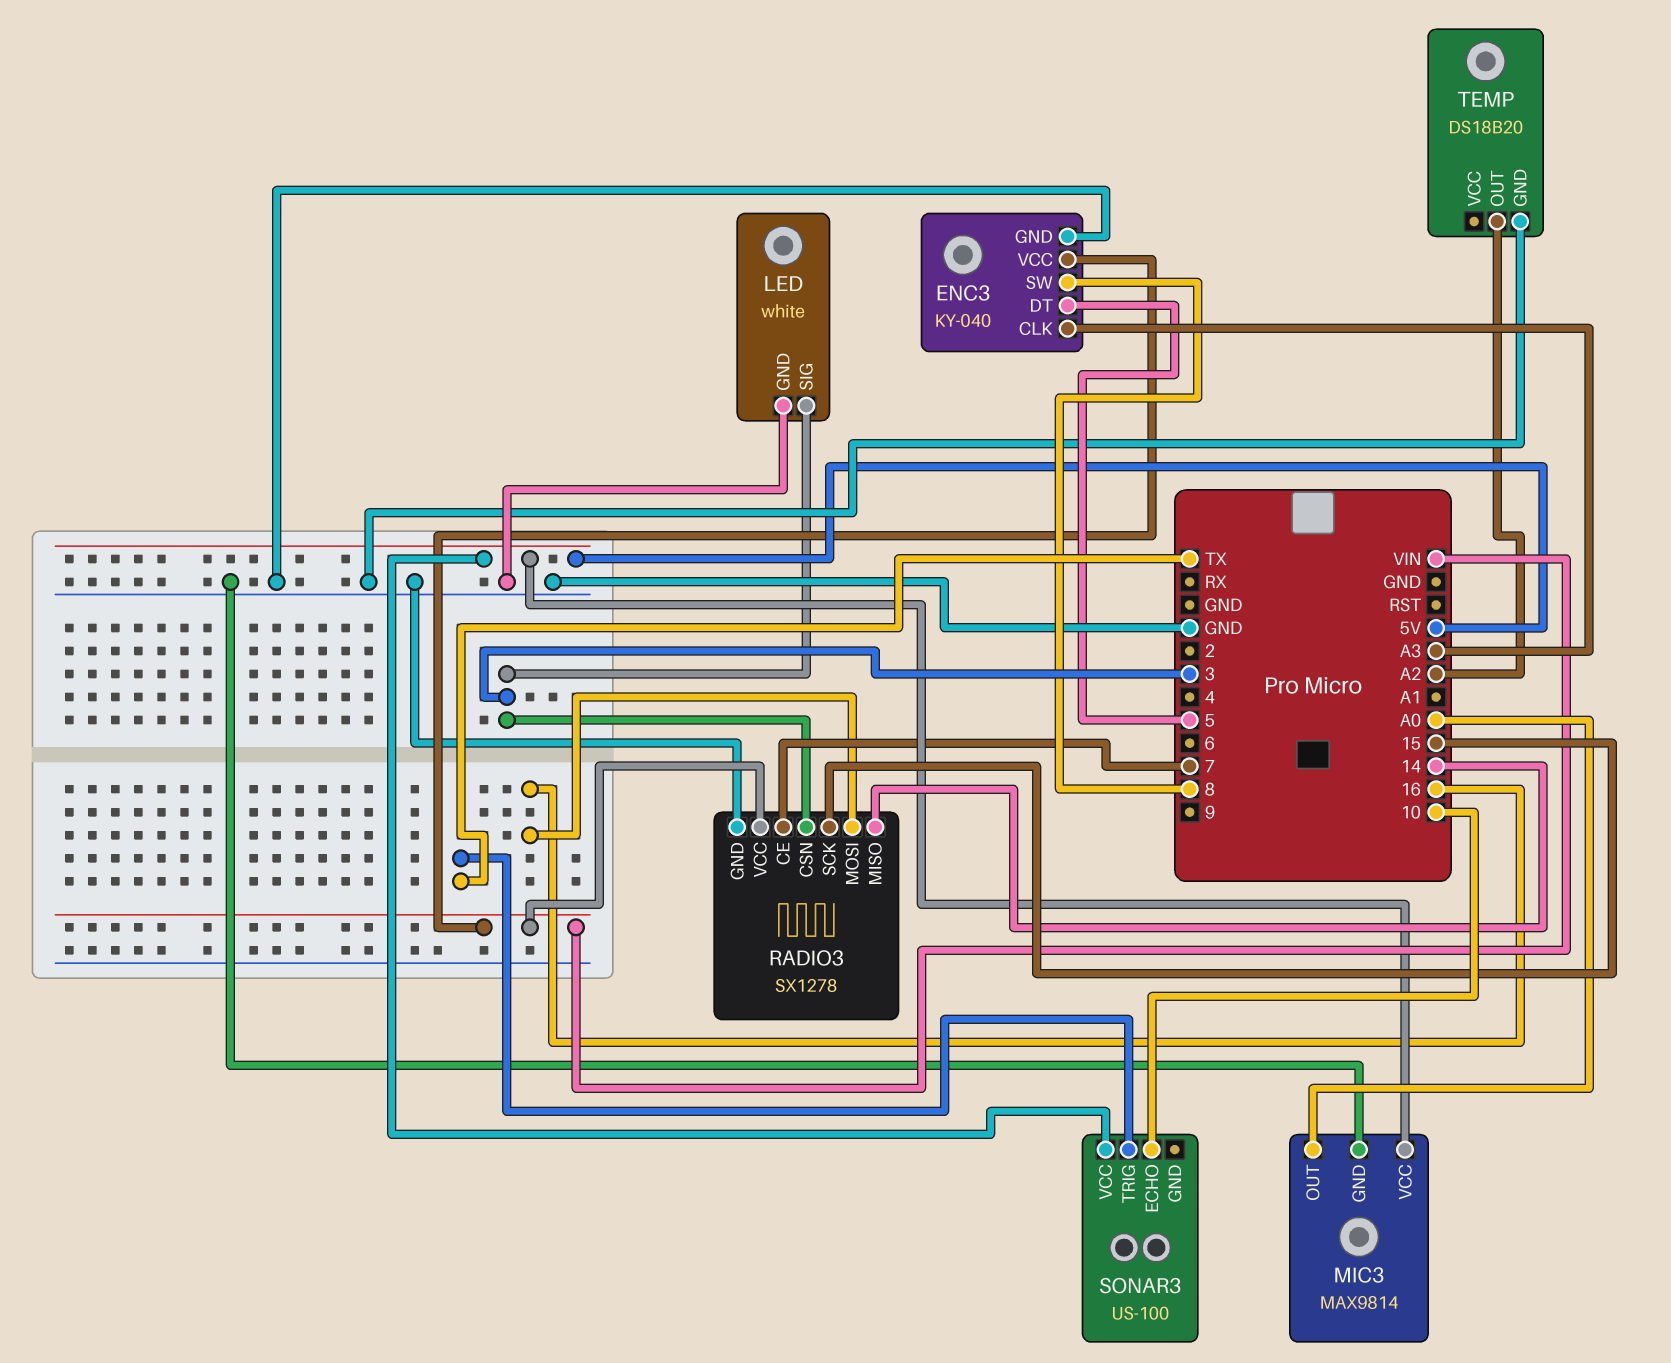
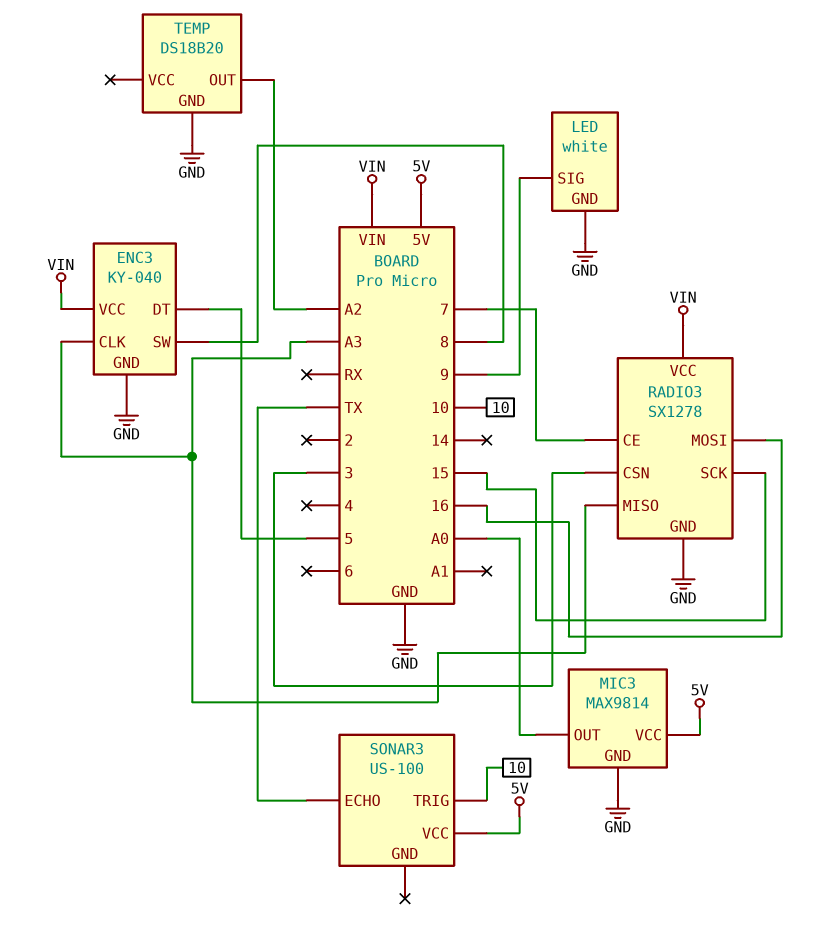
LED pin SIG: 3 -> 9
RADIO3 pin MISO: 14 -> A3
SONAR3 pin ECHO: 10 -> TX
SONAR3 pin TRIG: TX -> 10

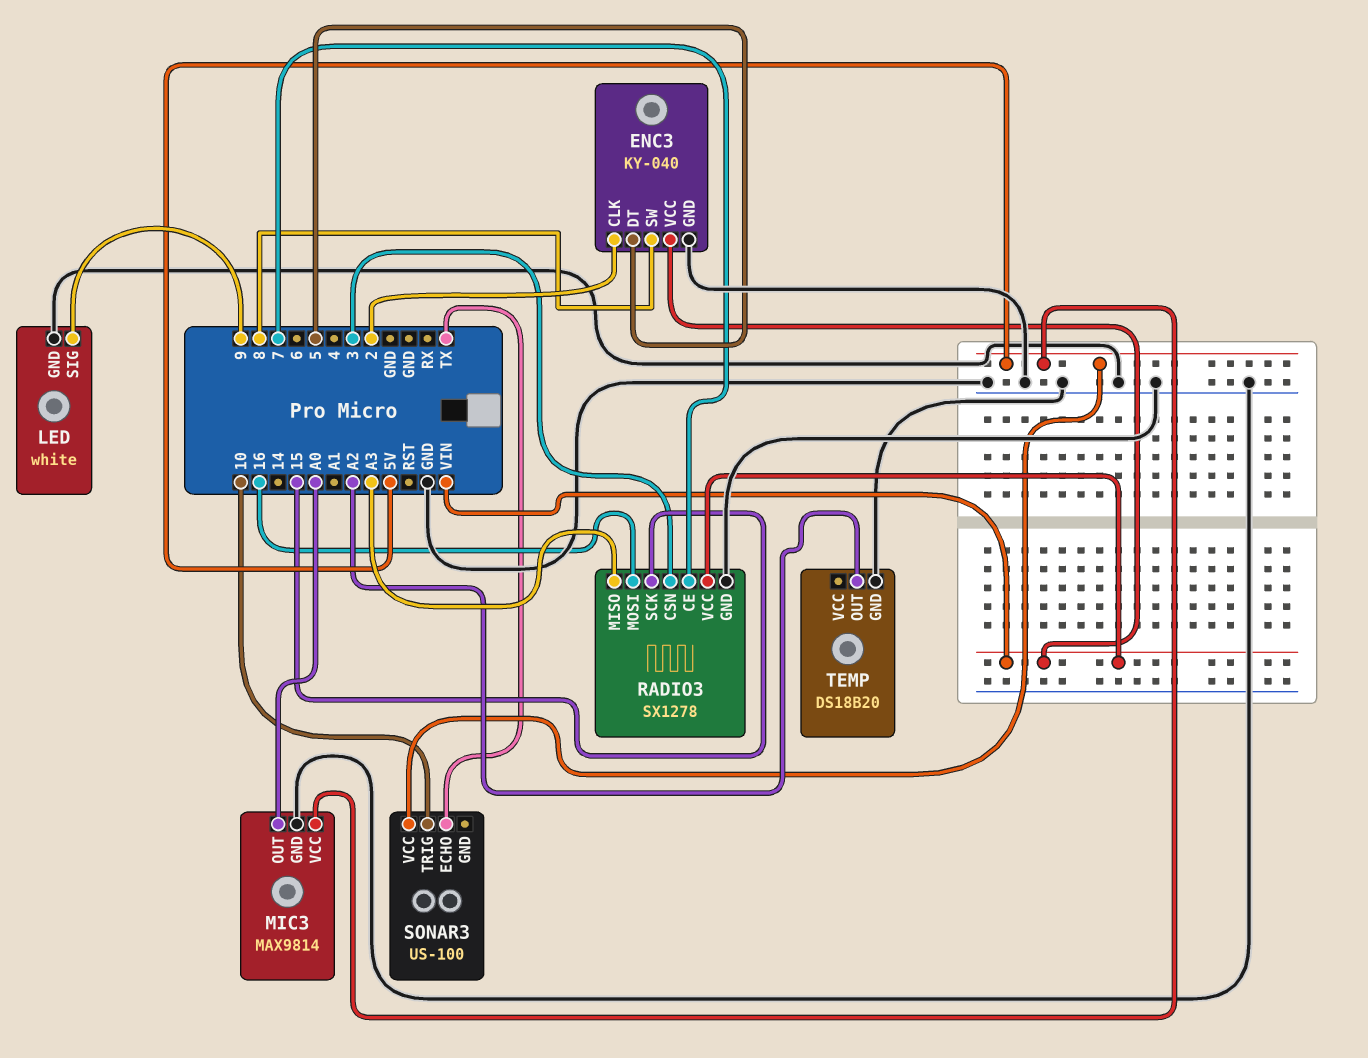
ENC3 pin CLK: A3 -> 2

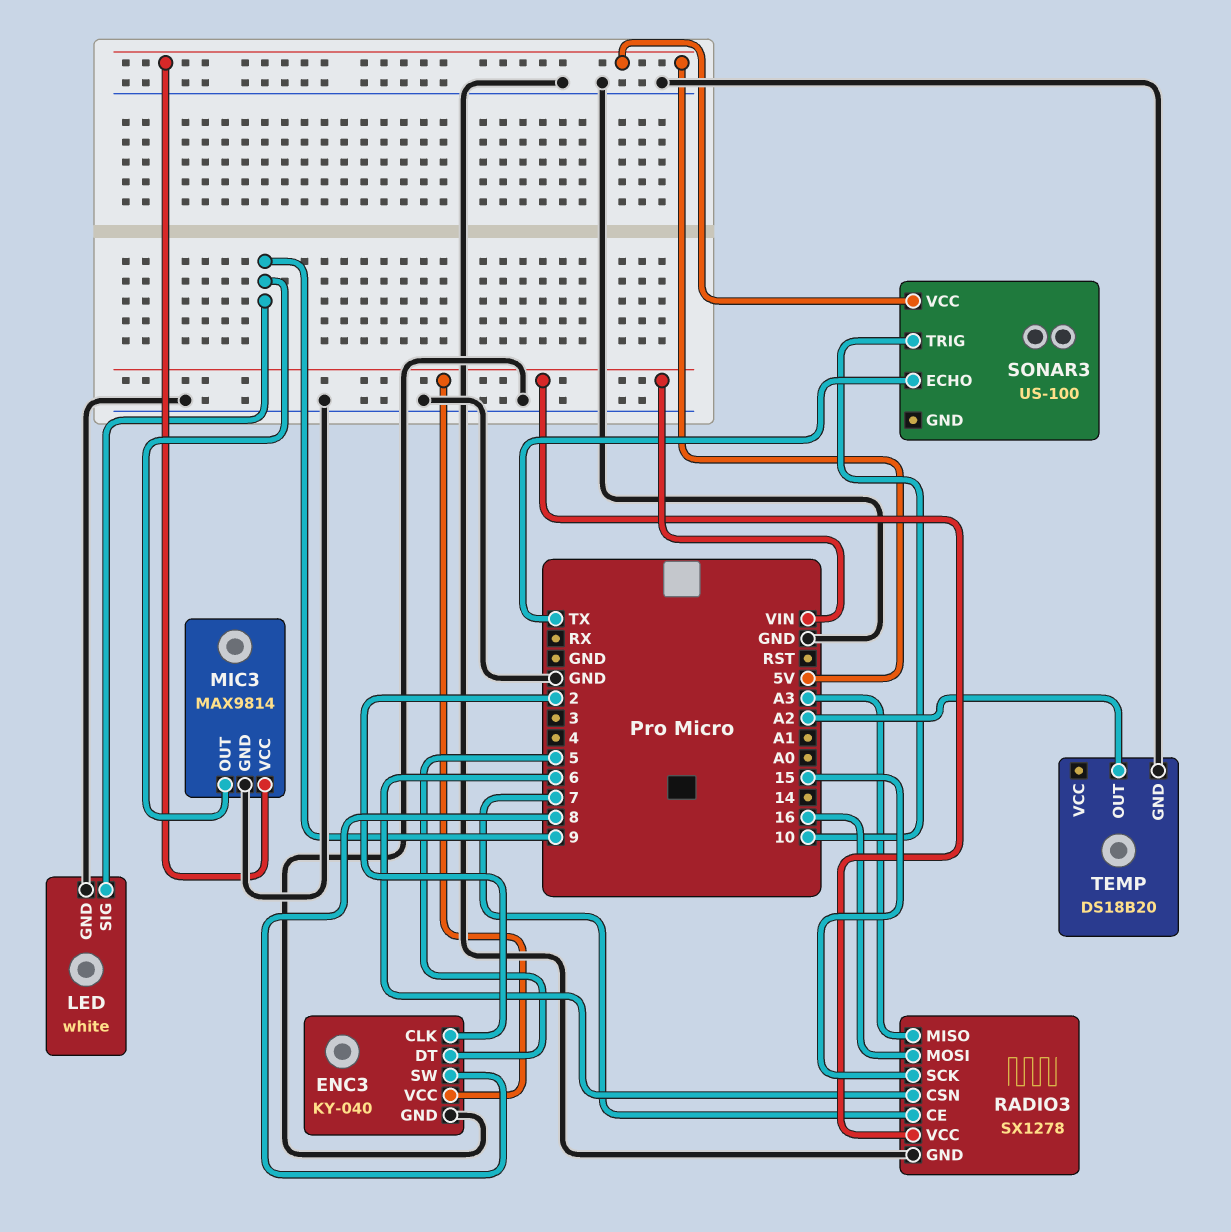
MIC3 pin OUT: A0 -> 9
RADIO3 pin CSN: 3 -> 6

